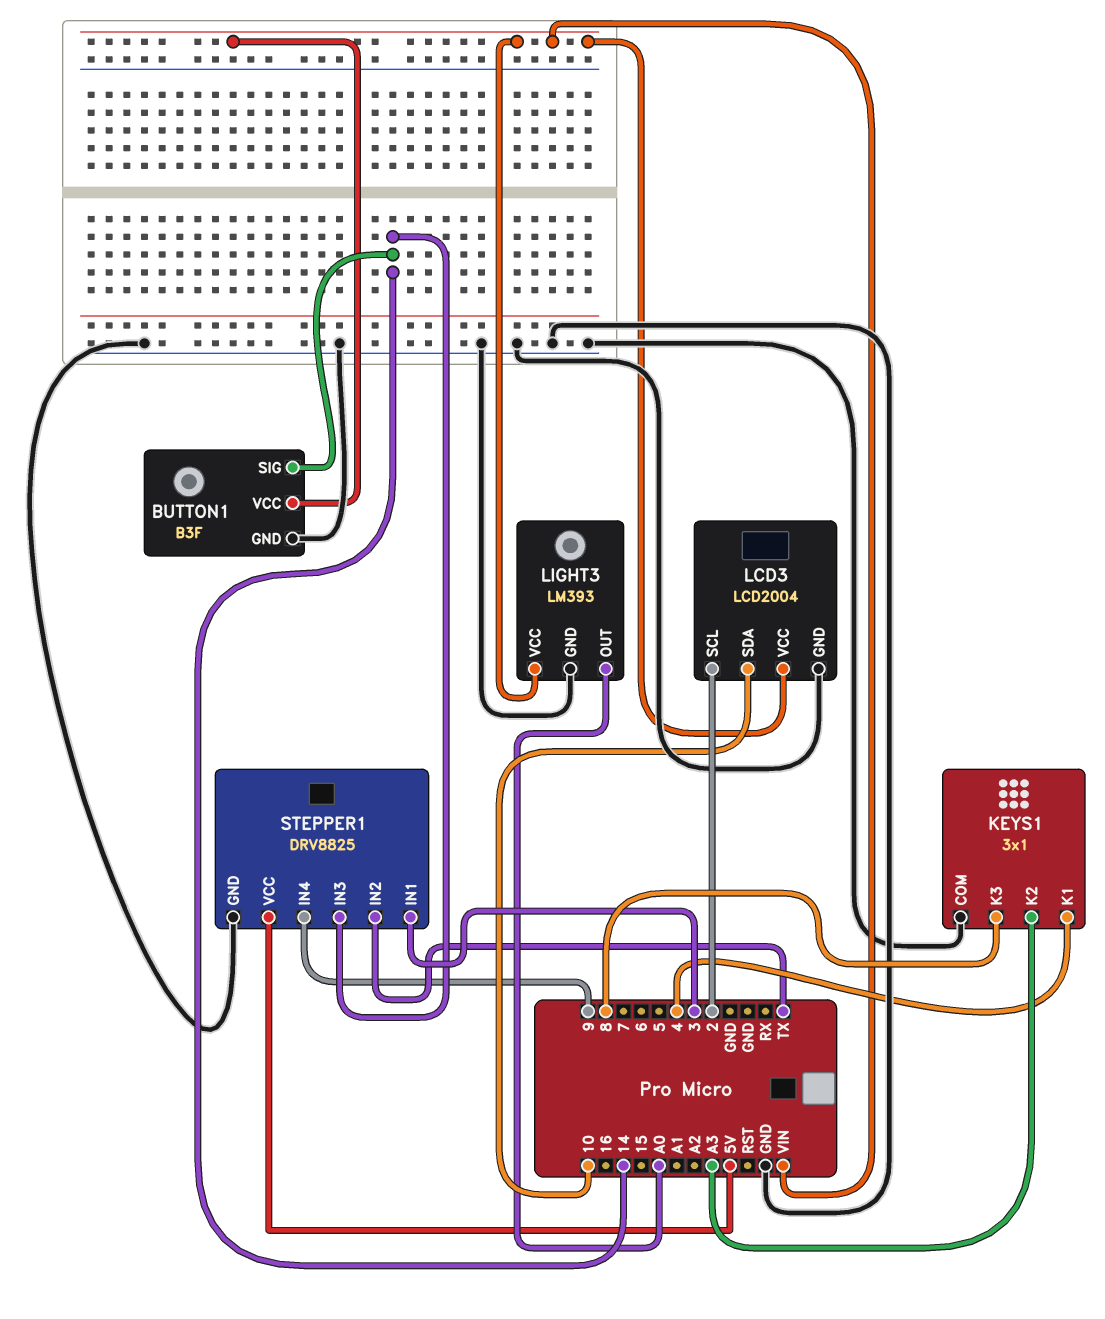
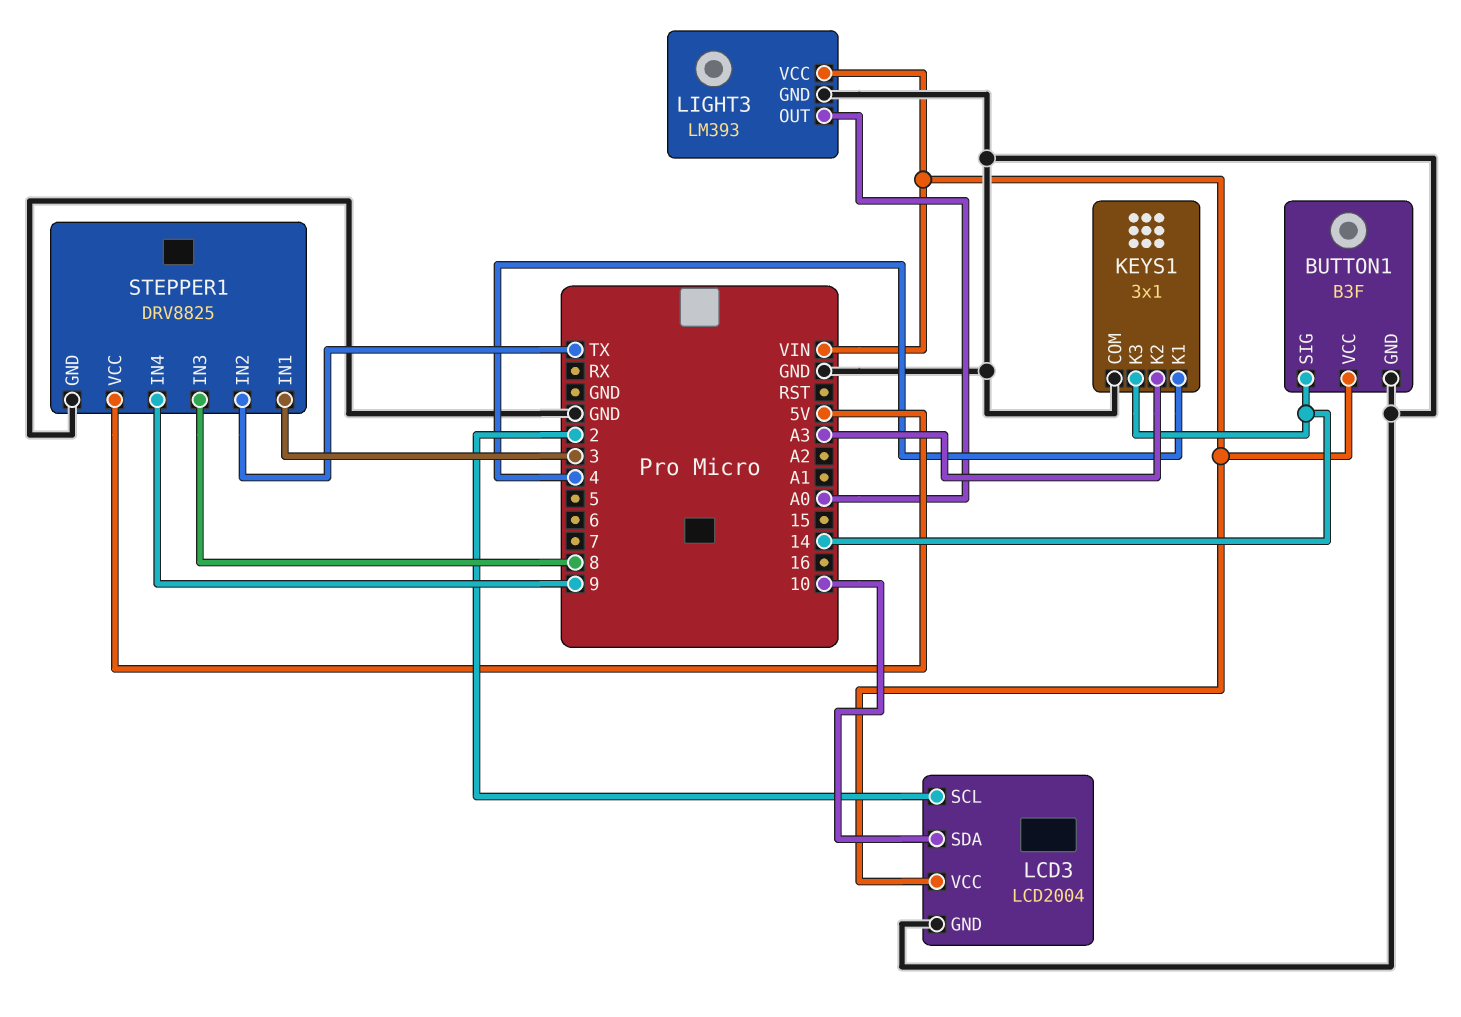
KEYS1 pin K3: 8 -> 14
STEPPER1 pin IN3: 14 -> 8

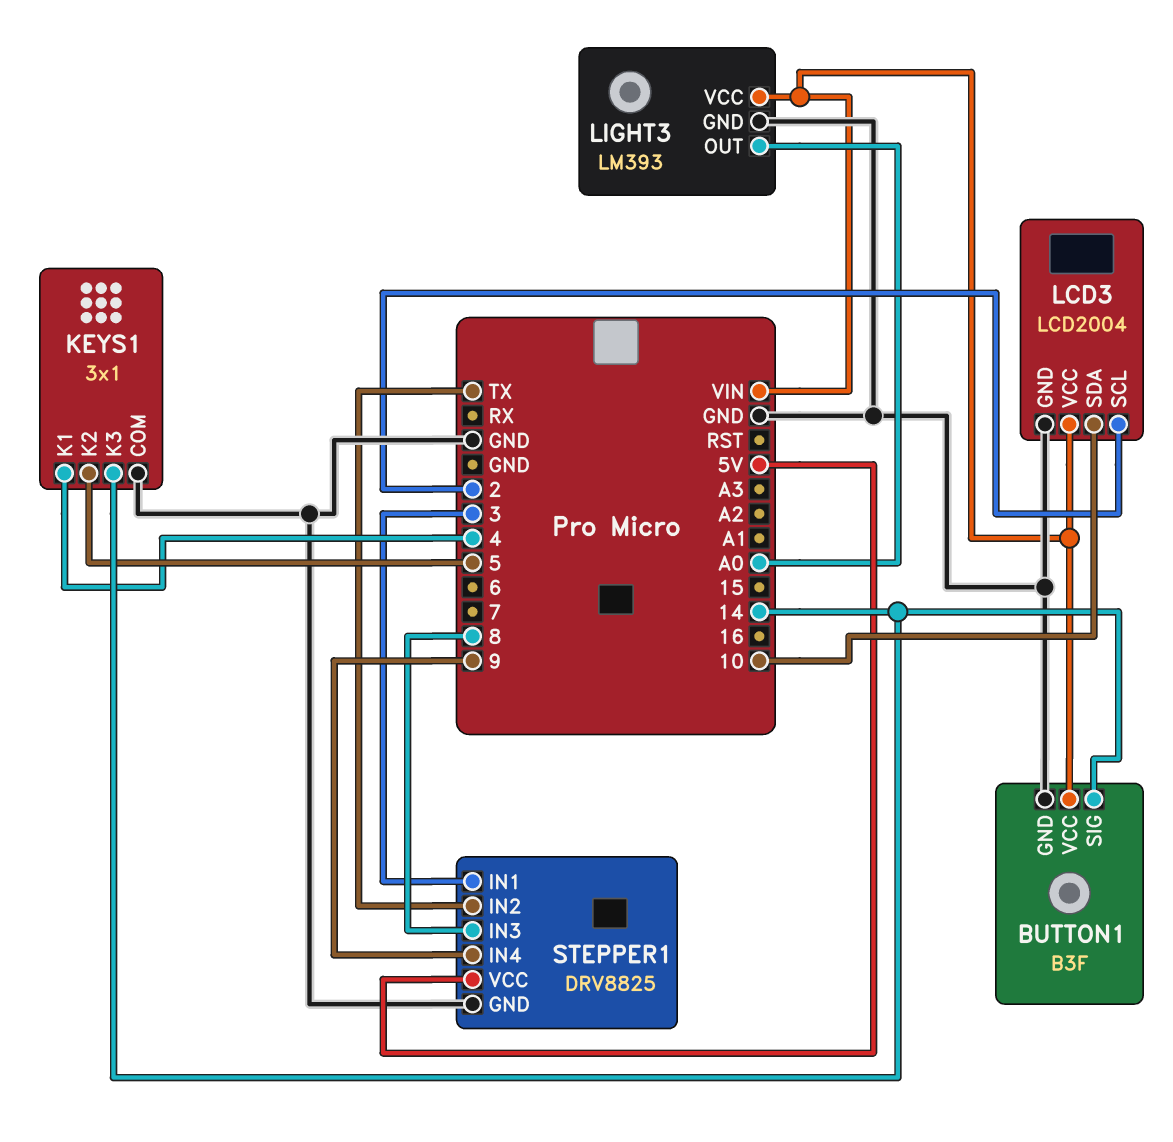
KEYS1 pin K2: A3 -> 5

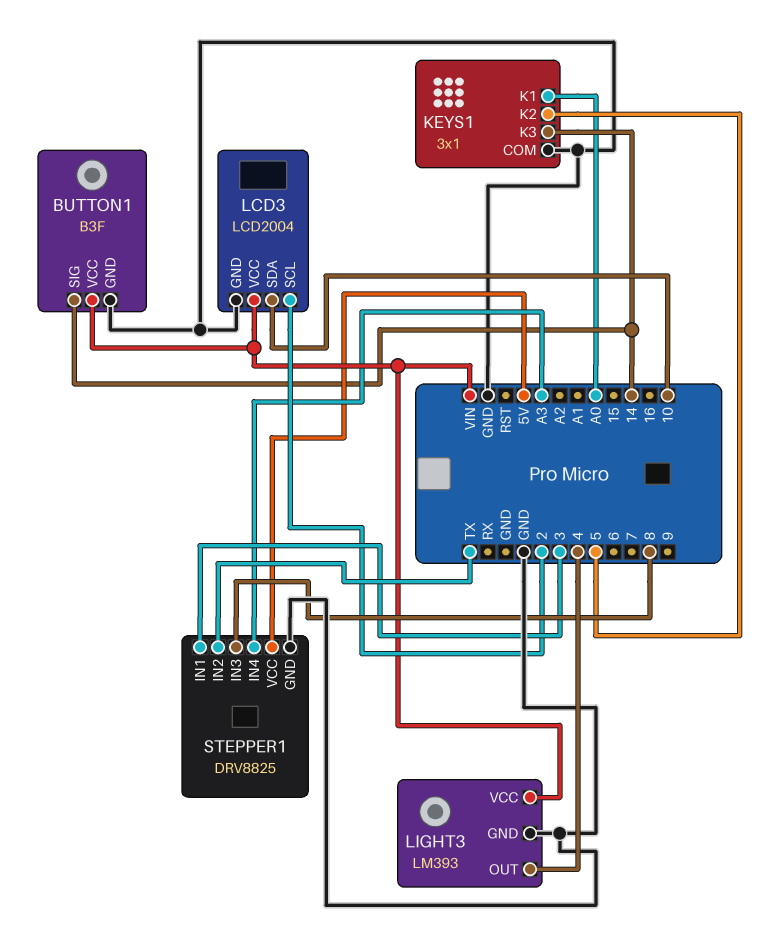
KEYS1 pin K1: 4 -> A0
LIGHT3 pin OUT: A0 -> 4
STEPPER1 pin IN4: 9 -> A3

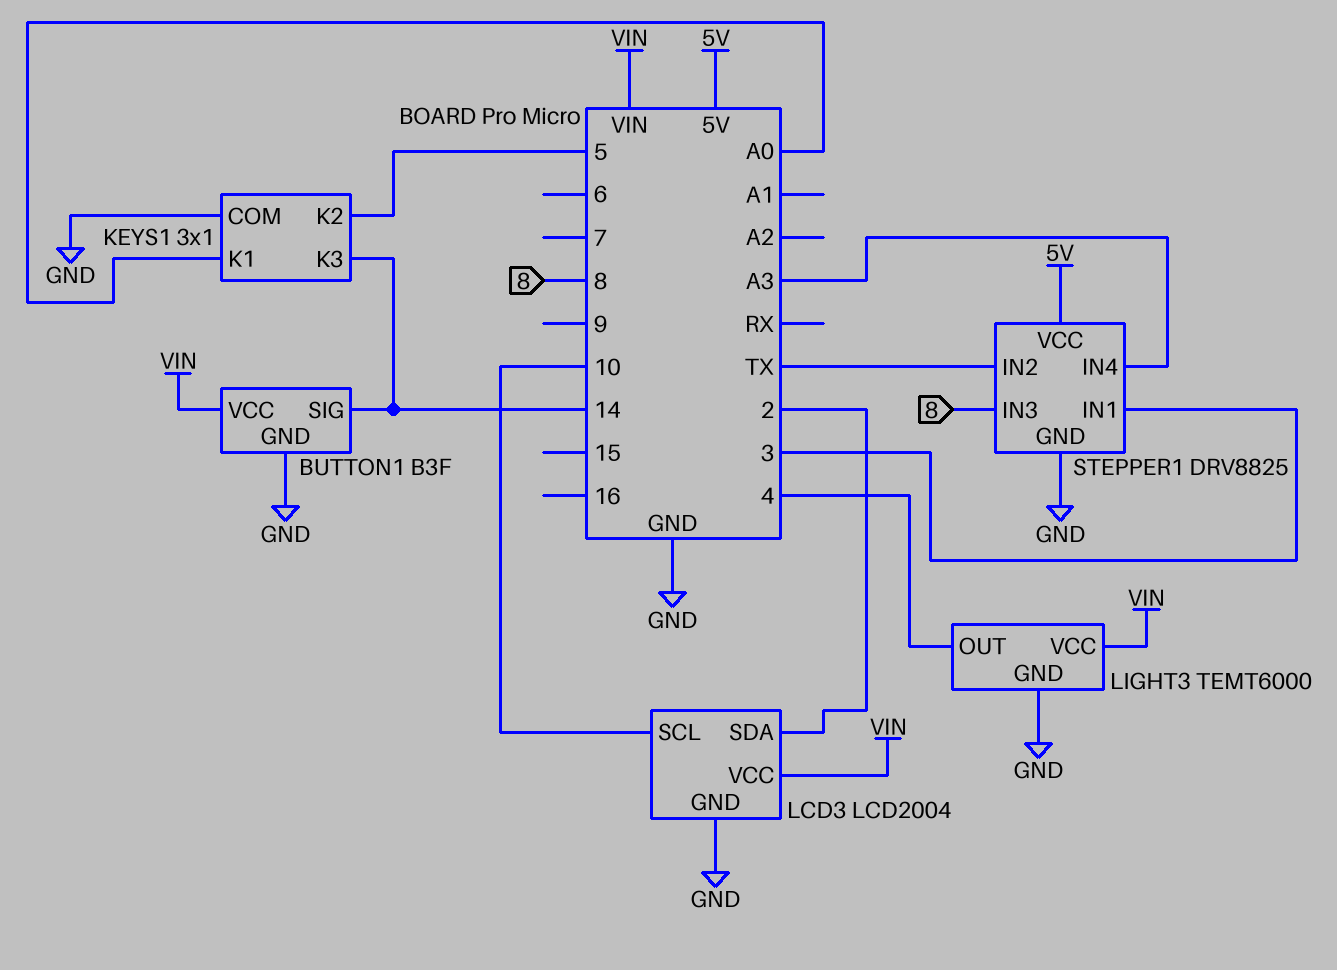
LCD3 pin SCL: 2 -> 10
LCD3 pin SDA: 10 -> 2
LIGHT3: LM393 -> TEMT6000

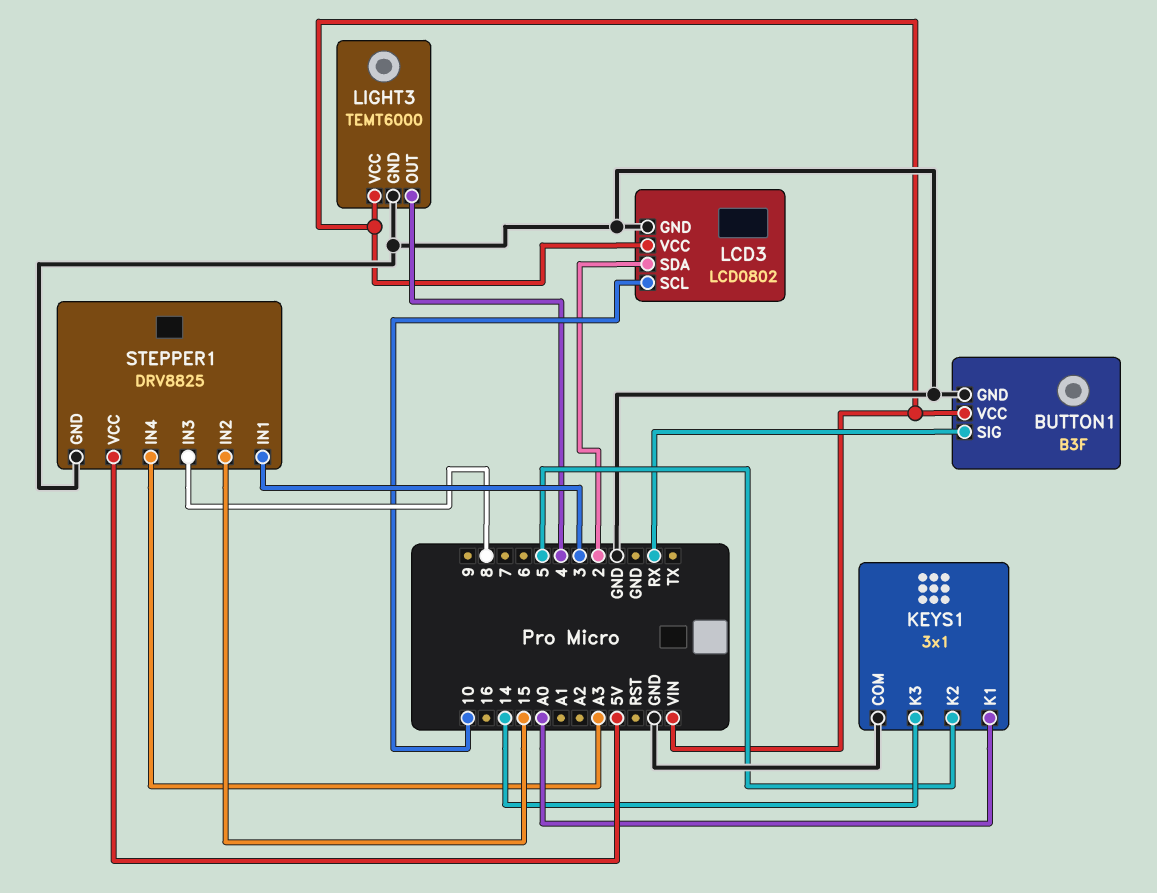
BUTTON1 pin SIG: 14 -> RX
LCD3: LCD2004 -> LCD0802
STEPPER1 pin IN2: TX -> 15

